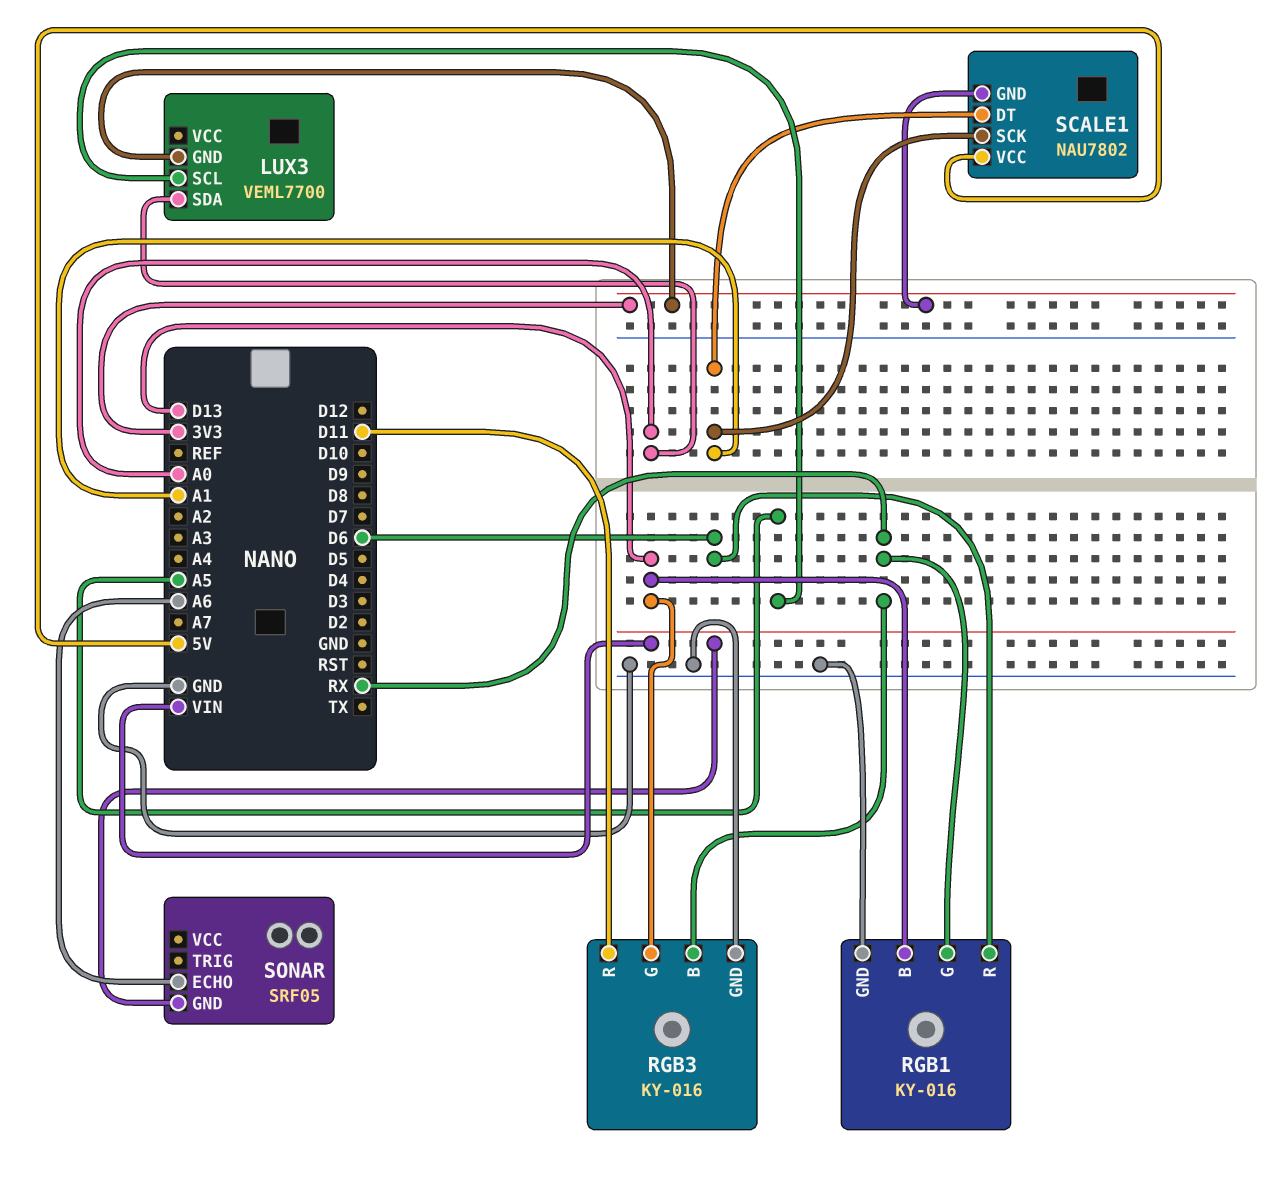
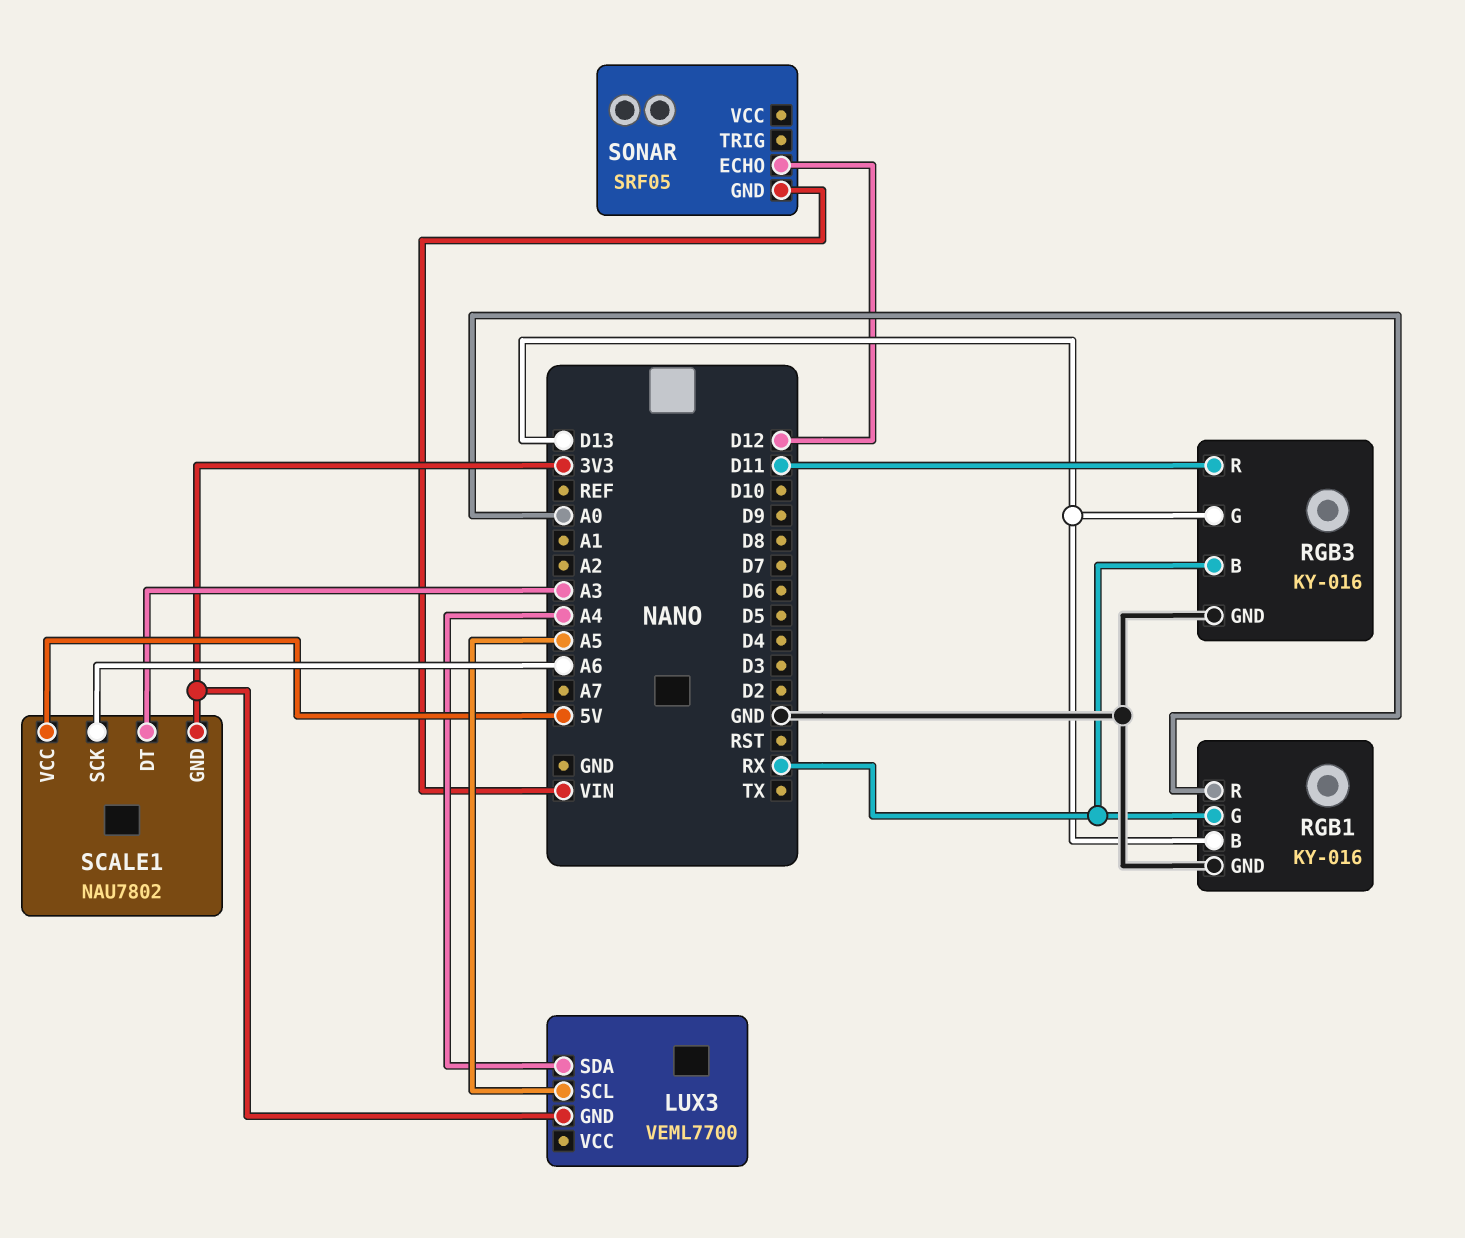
LUX3 pin SDA: A0 -> A4
RGB1 pin R: D6 -> A0
SCALE1 pin DT: A1 -> A3
SCALE1 pin SCK: A1 -> A6
SONAR pin ECHO: A6 -> D12

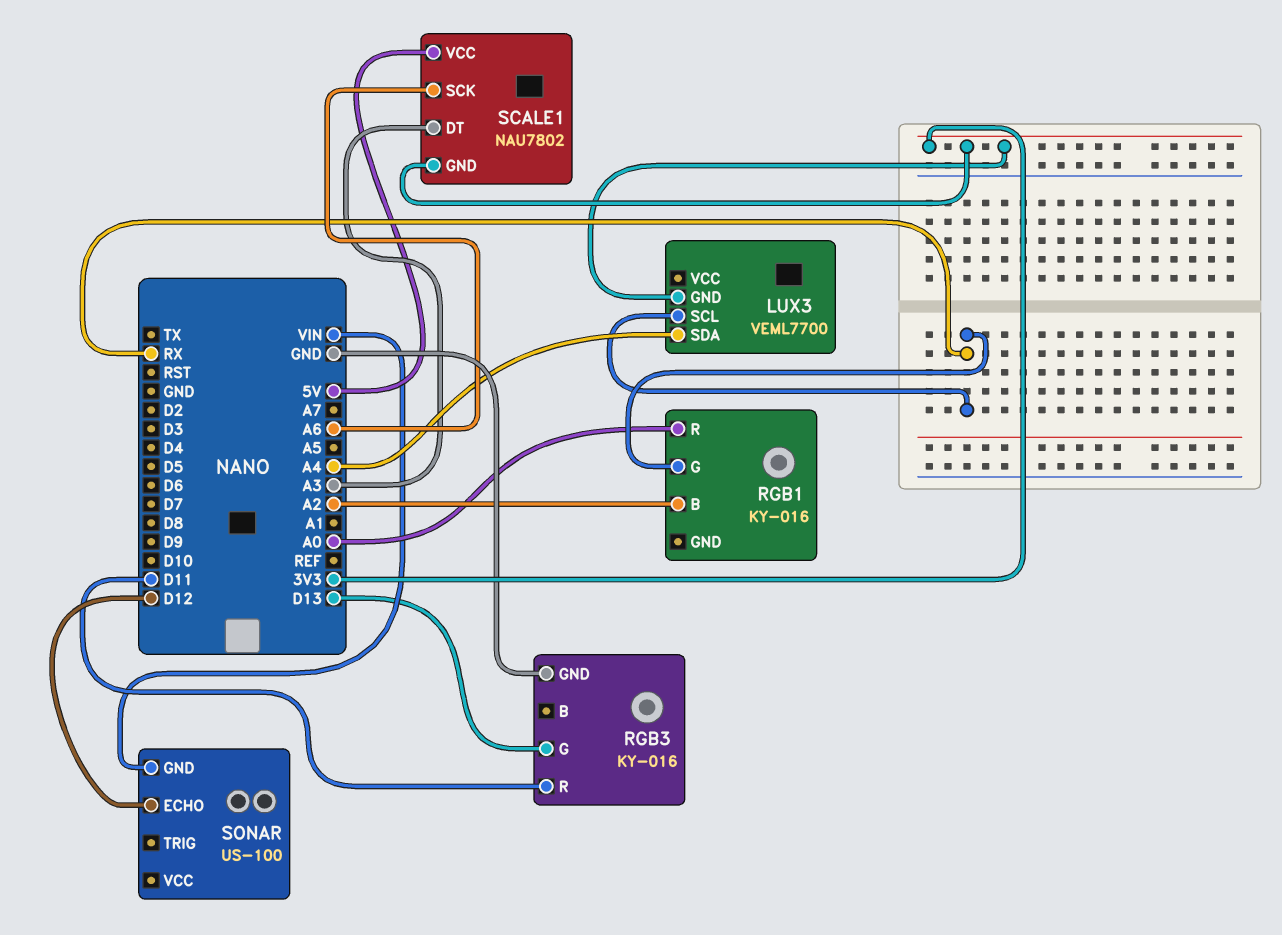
LUX3 pin SCL: A5 -> RX
RGB1 pin B: D13 -> A2
RGB1 pin GND: GND -> none
RGB3 pin B: RX -> none
SONAR: SRF05 -> US-100

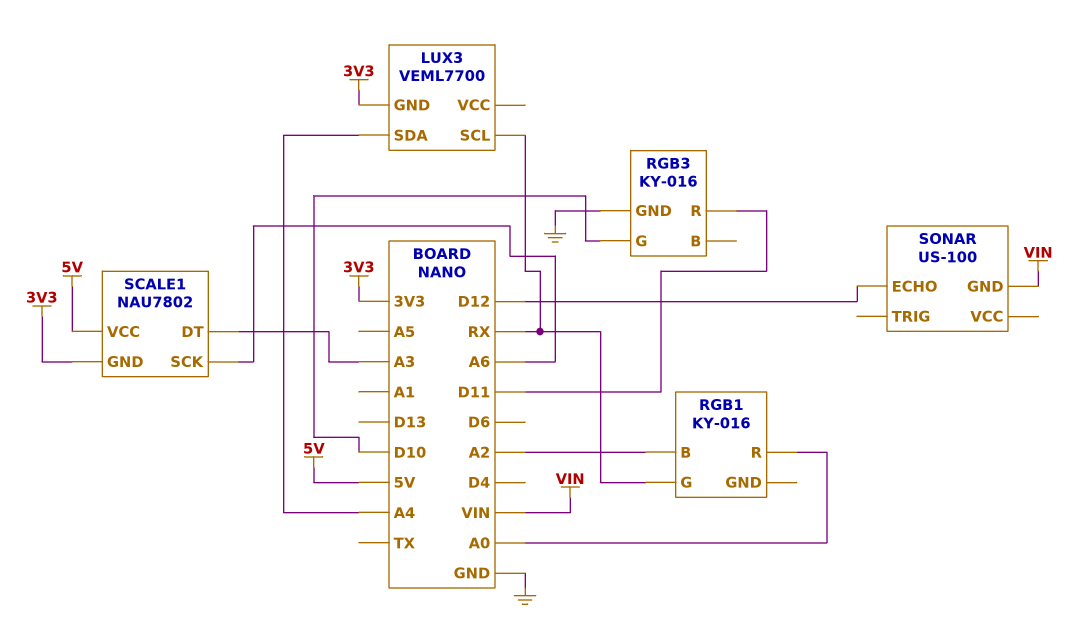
RGB3 pin G: D13 -> D10

